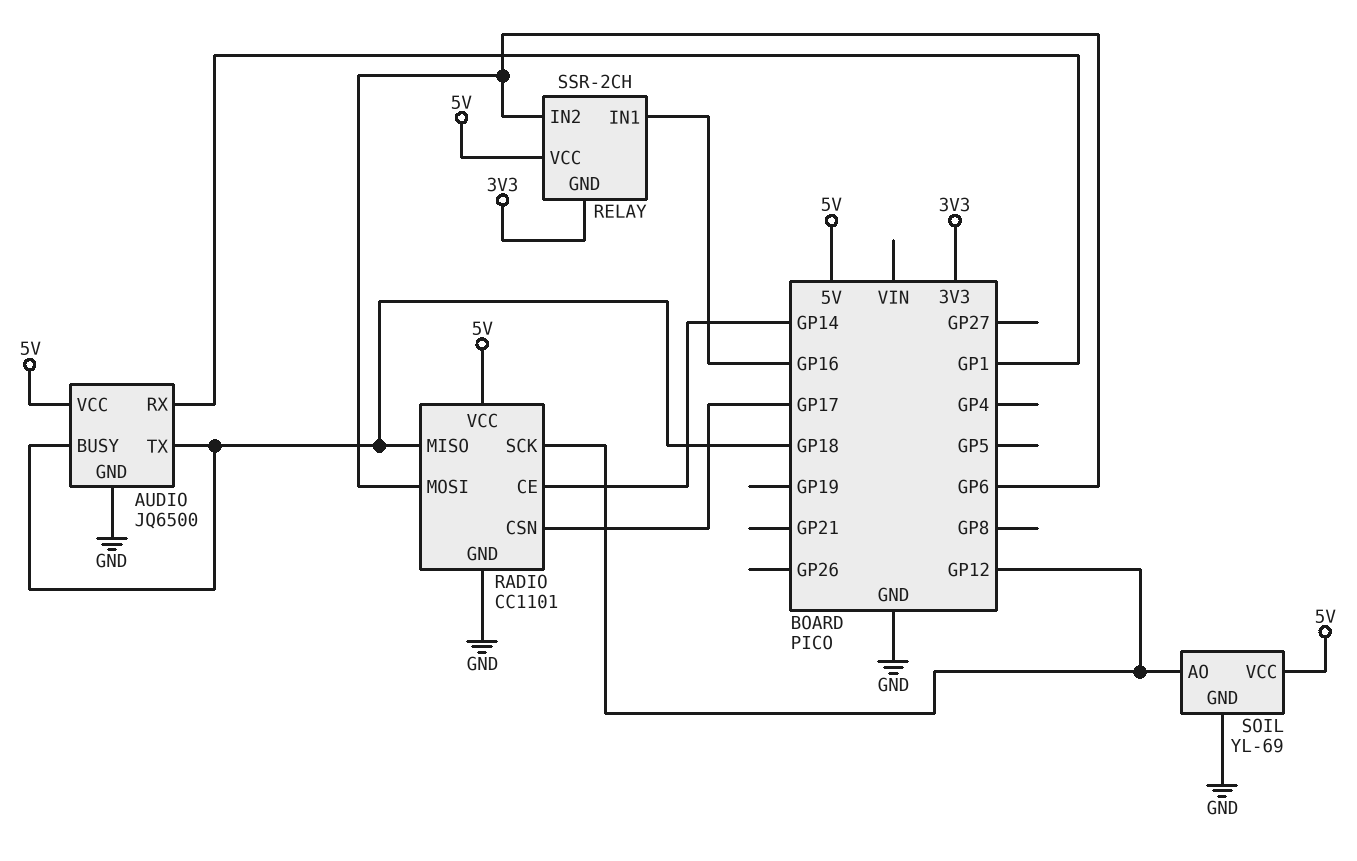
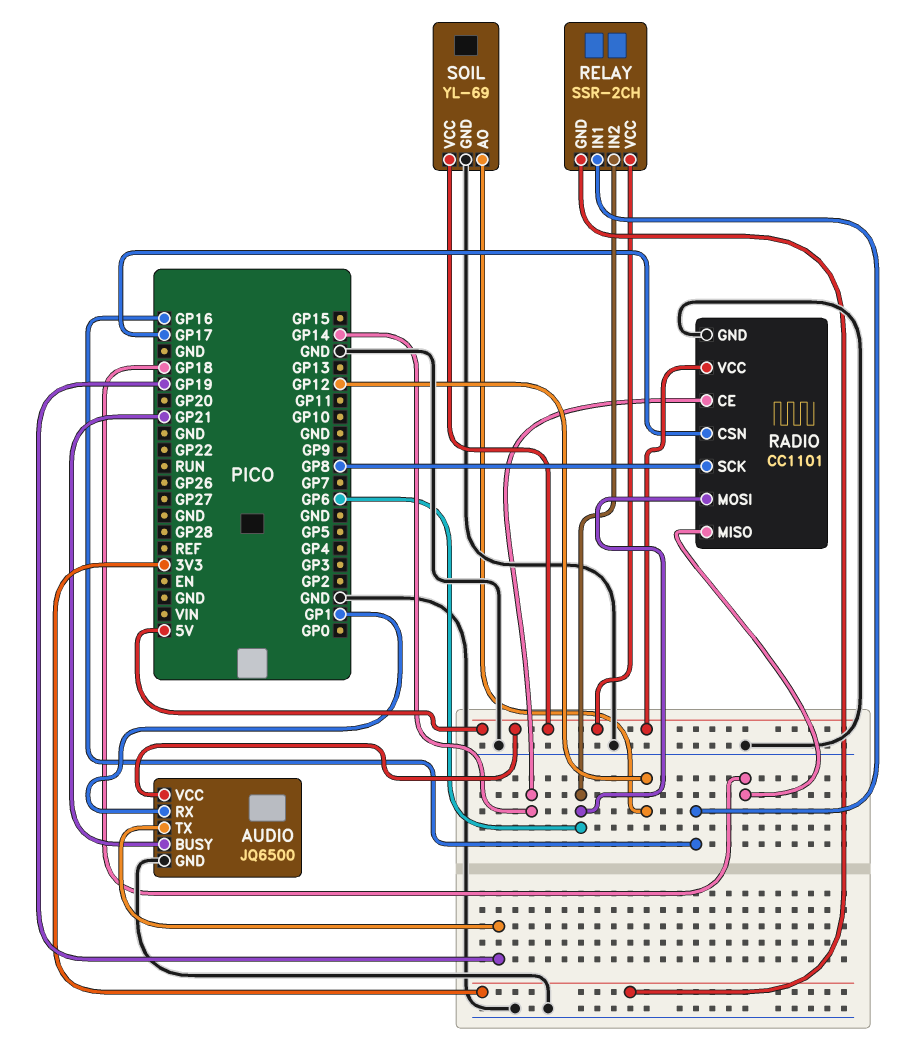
AUDIO pin BUSY: GP18 -> GP21
AUDIO pin TX: GP18 -> GP19
RADIO pin SCK: GP12 -> GP8

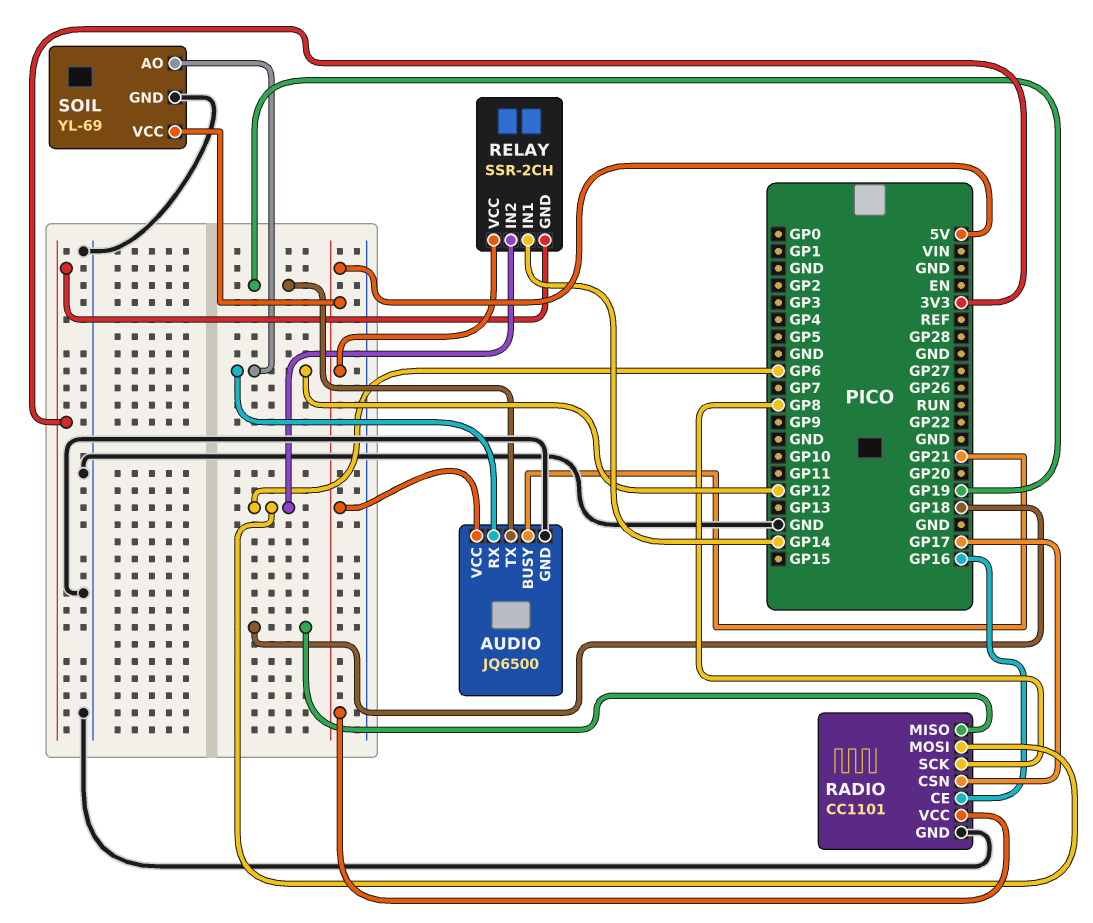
AUDIO pin RX: GP1 -> GP12
RADIO pin CE: GP14 -> GP16
RELAY pin IN1: GP16 -> GP14

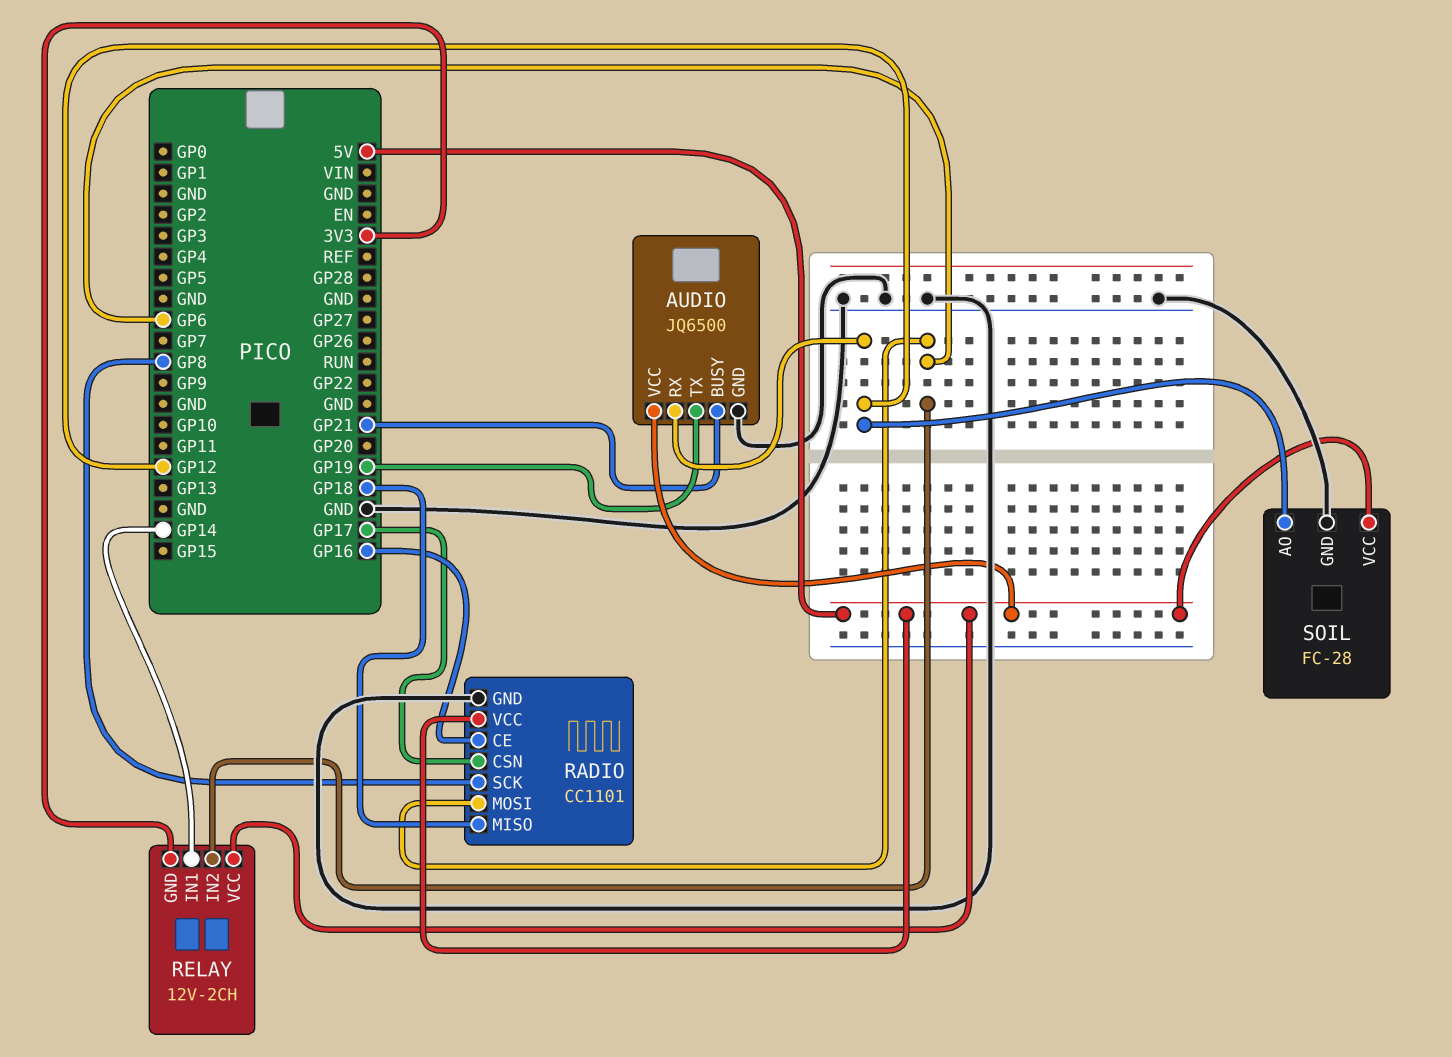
RELAY: SSR-2CH -> 12V-2CH
SOIL: YL-69 -> FC-28

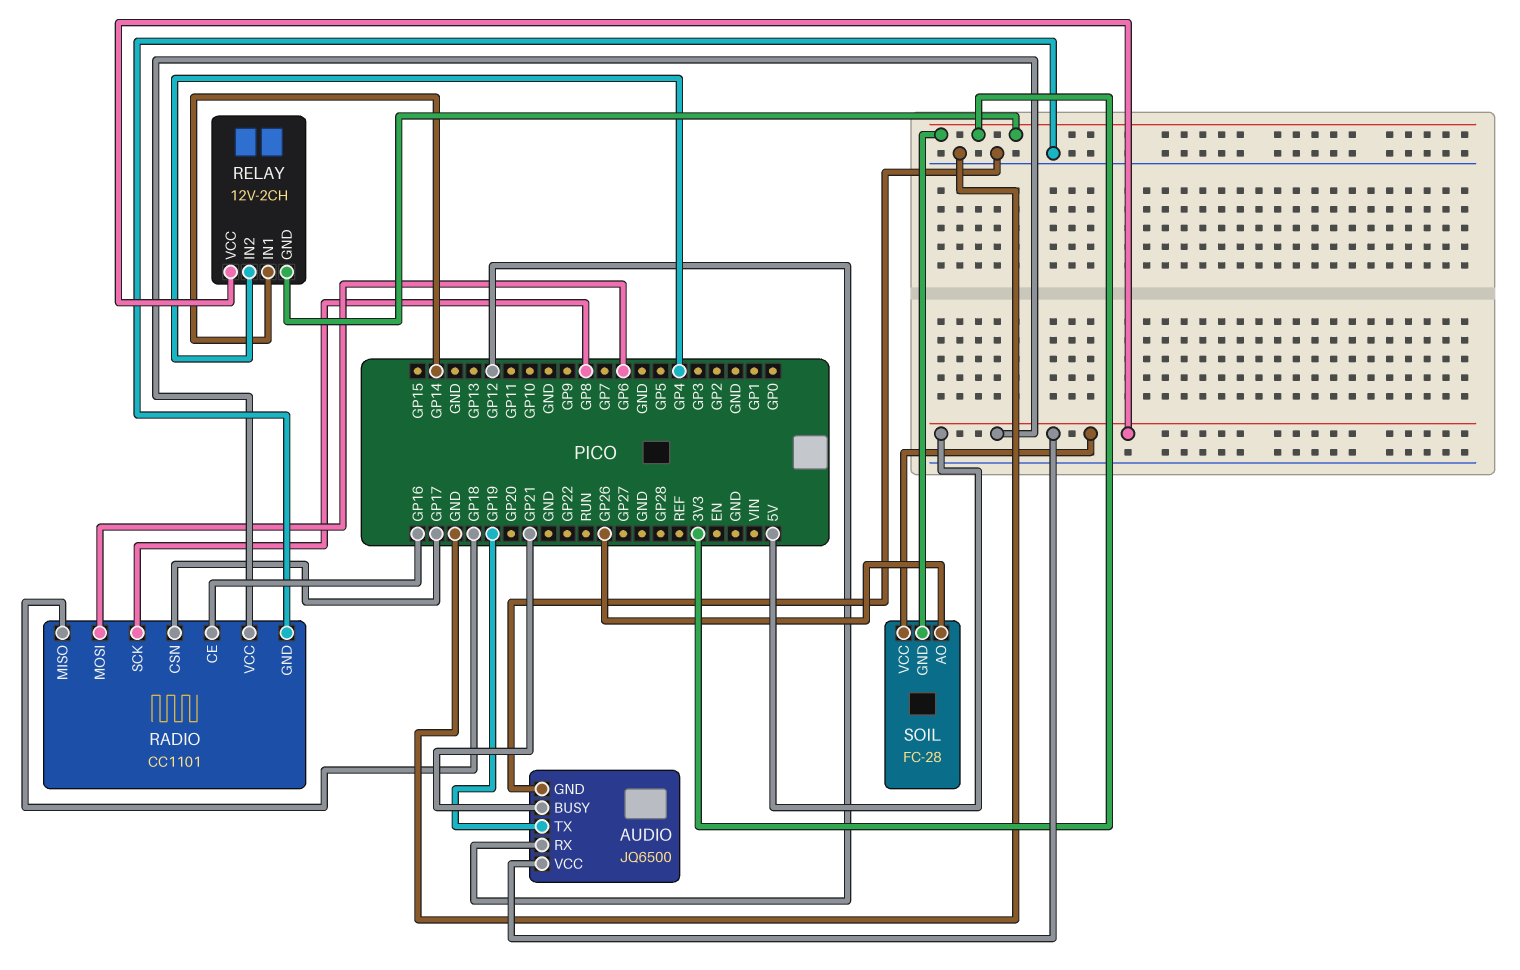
RELAY pin IN2: GP6 -> GP4
SOIL pin AO: GP12 -> GP26
SOIL pin GND: GND -> 3V3

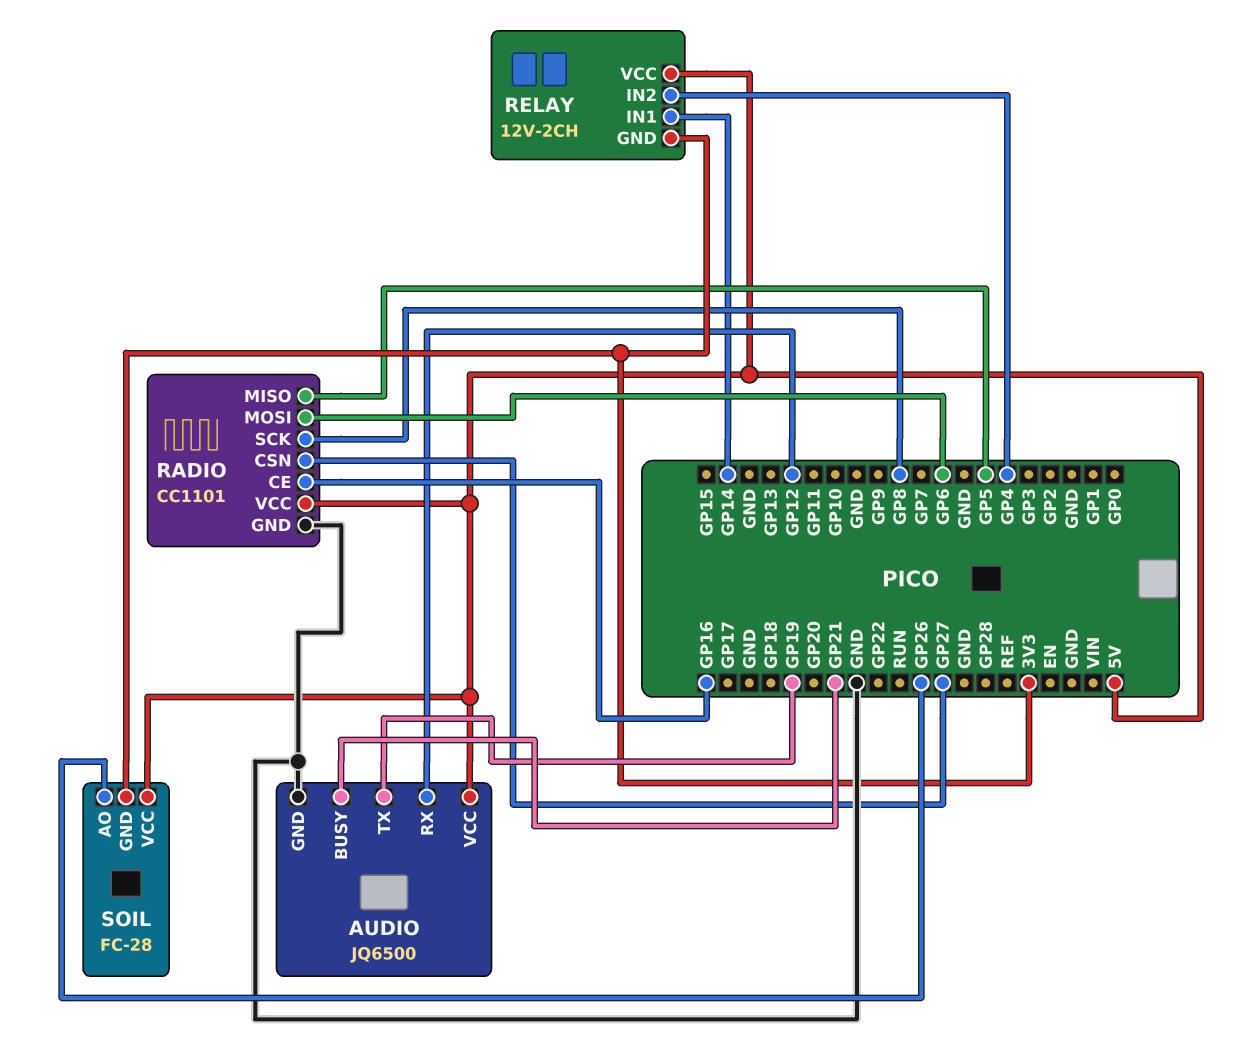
RADIO pin CSN: GP17 -> GP27
RADIO pin MISO: GP18 -> GP5

